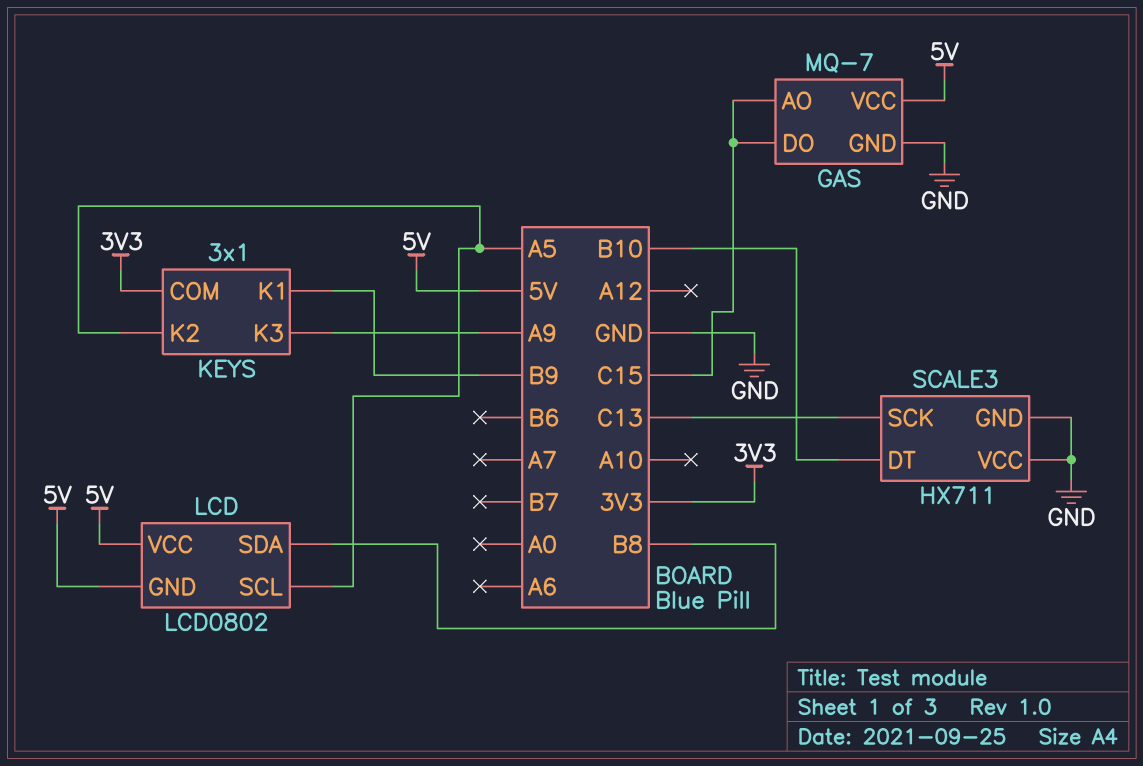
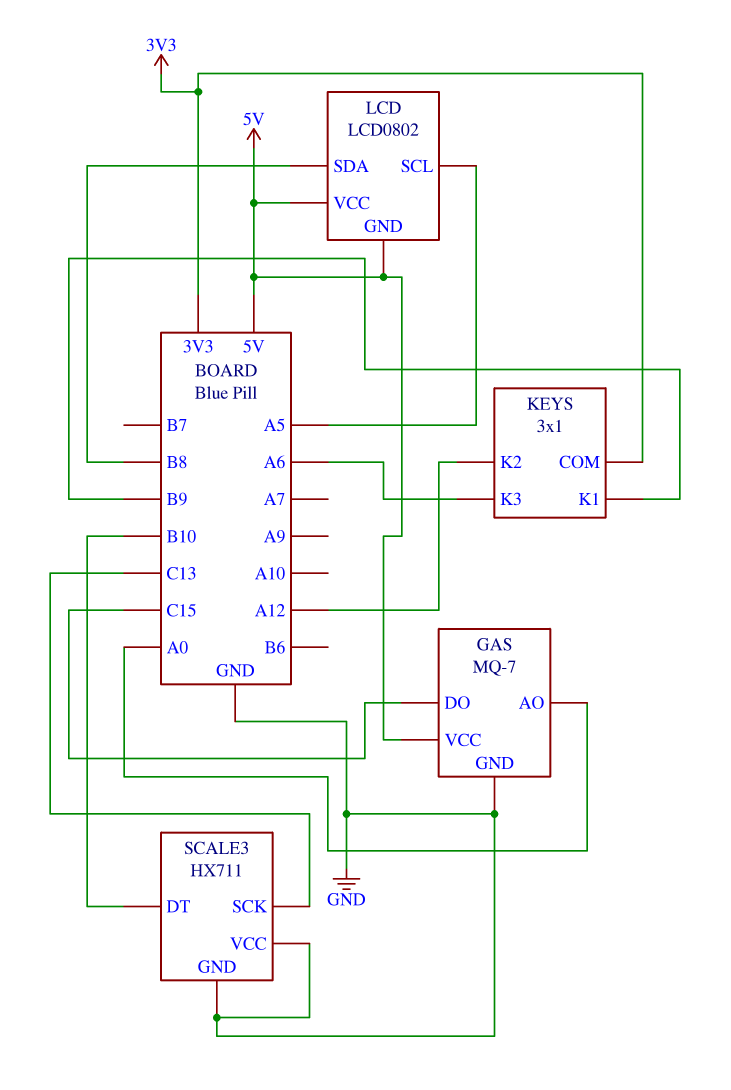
GAS pin AO: C15 -> A0
KEYS pin K2: A5 -> A12
KEYS pin K3: A9 -> A6

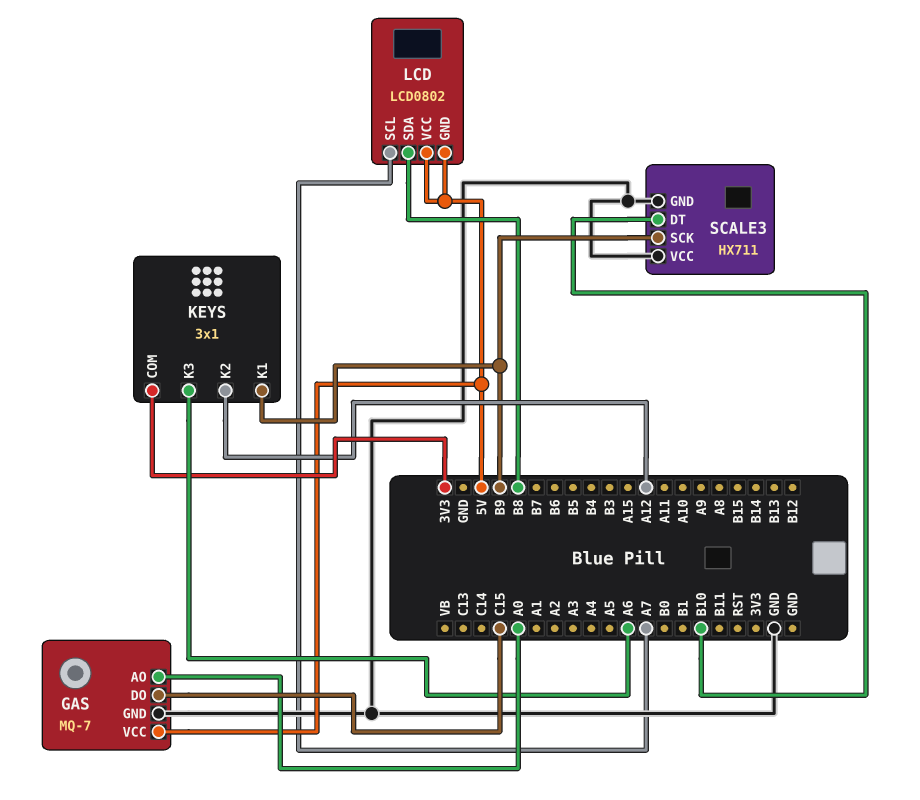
LCD pin SCL: A5 -> A7
SCALE3 pin SCK: C13 -> B9

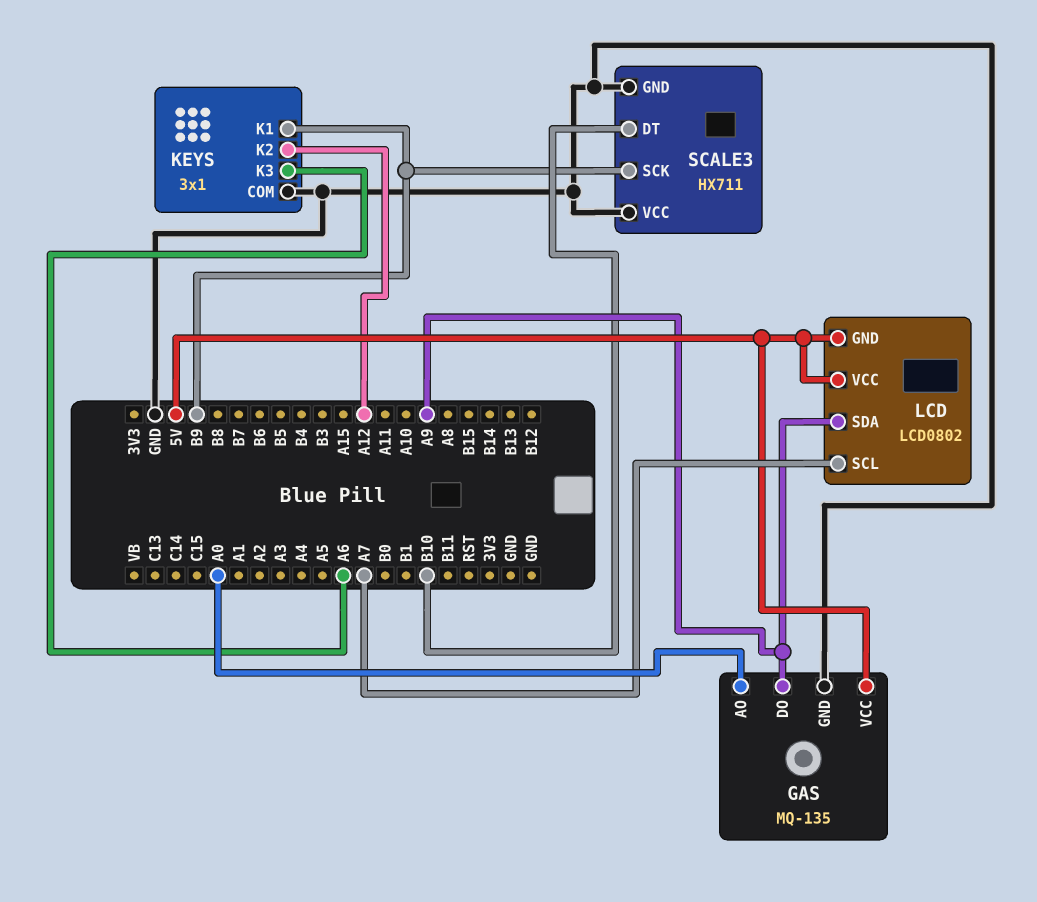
GAS: MQ-7 -> MQ-135
GAS pin DO: C15 -> A9
KEYS pin COM: 3V3 -> GND
LCD pin SDA: B8 -> A9

